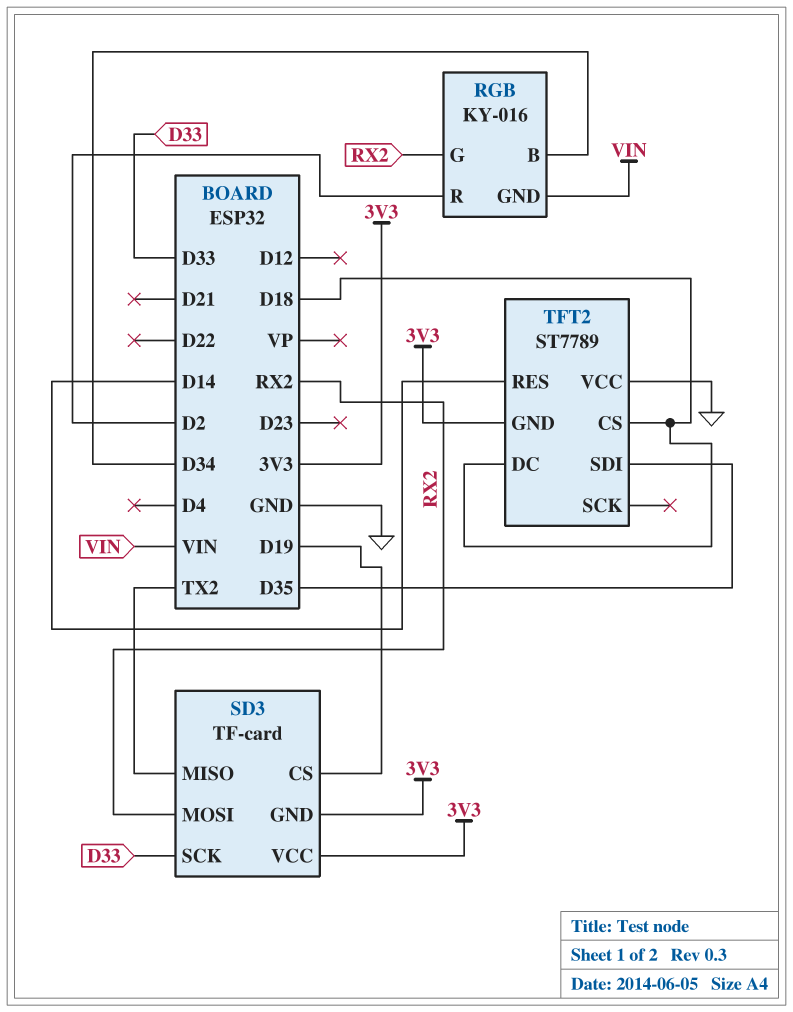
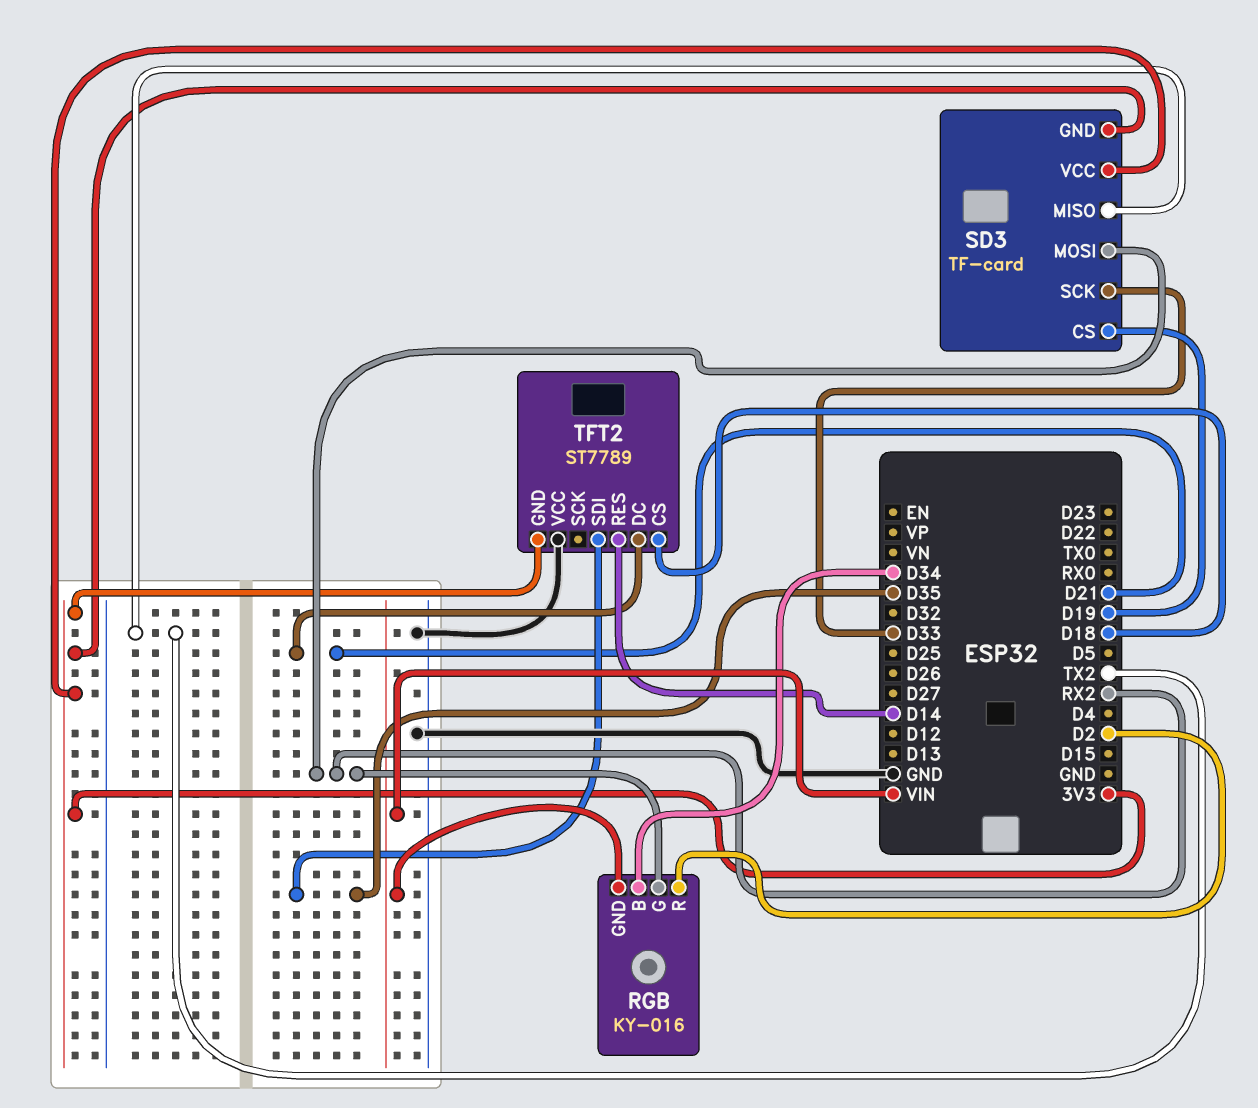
TFT2 pin DC: D18 -> D21

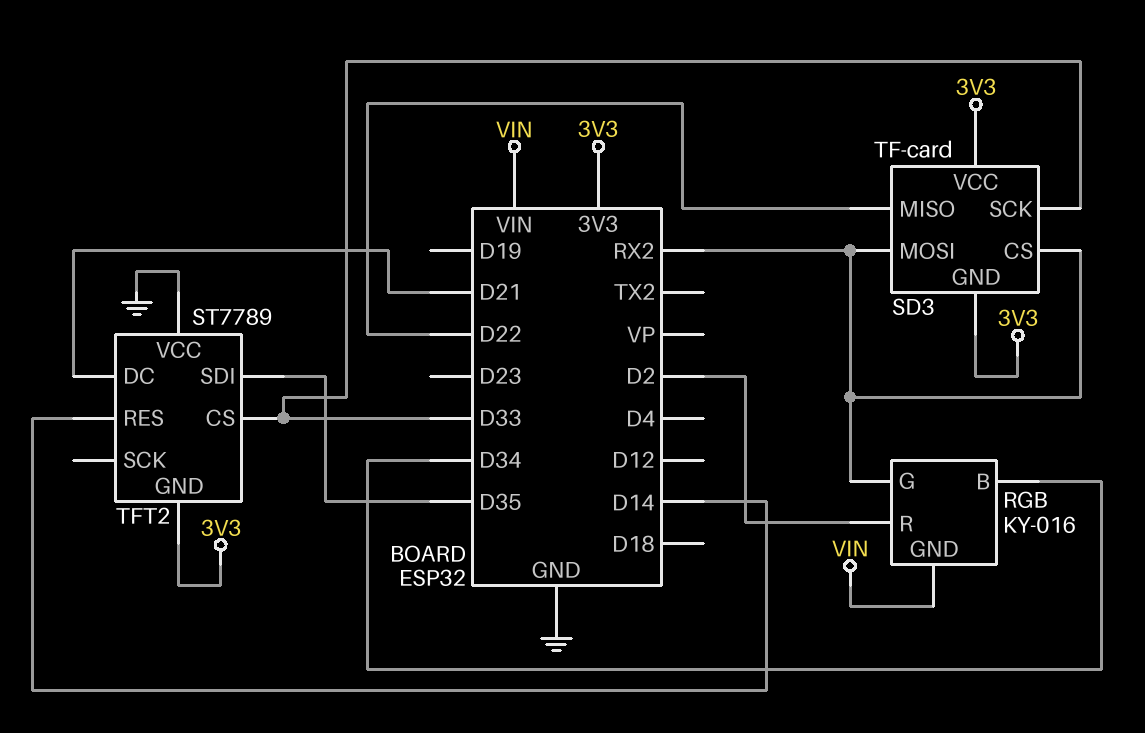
SD3 pin CS: D19 -> RX2
SD3 pin MISO: TX2 -> D22
TFT2 pin CS: D18 -> D33

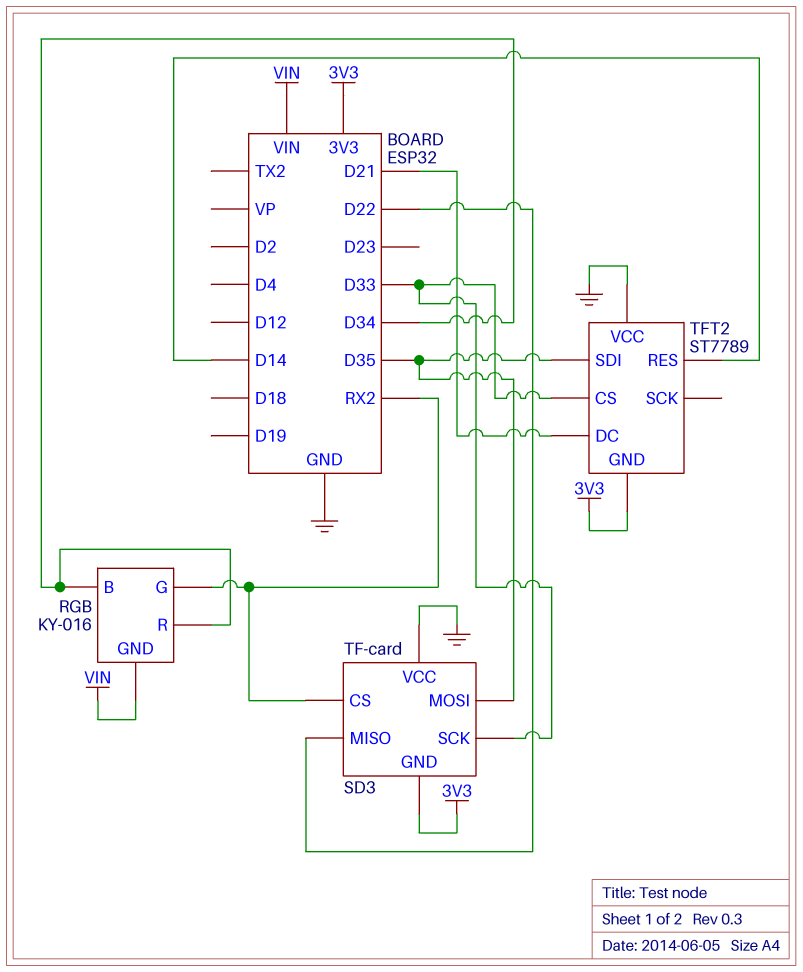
RGB pin R: D2 -> D34
SD3 pin MOSI: RX2 -> D35
SD3 pin VCC: 3V3 -> GND

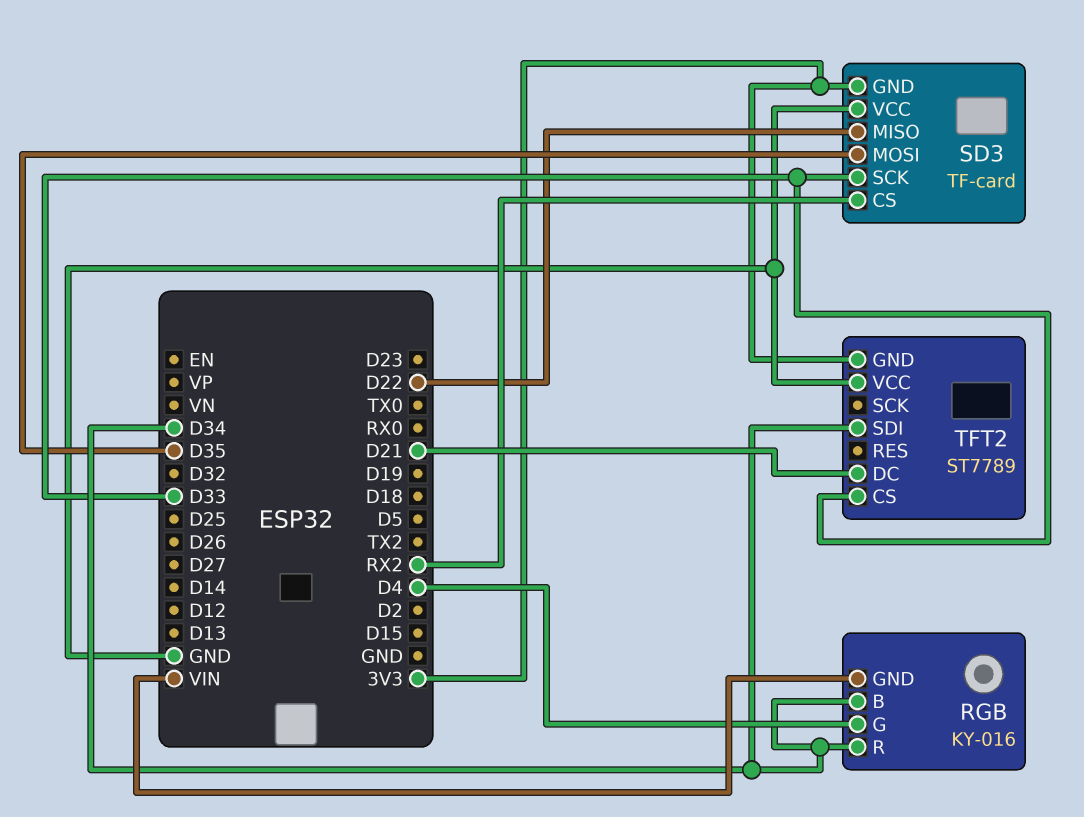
RGB pin G: RX2 -> D4
TFT2 pin RES: D14 -> none
TFT2 pin SDI: D35 -> D34

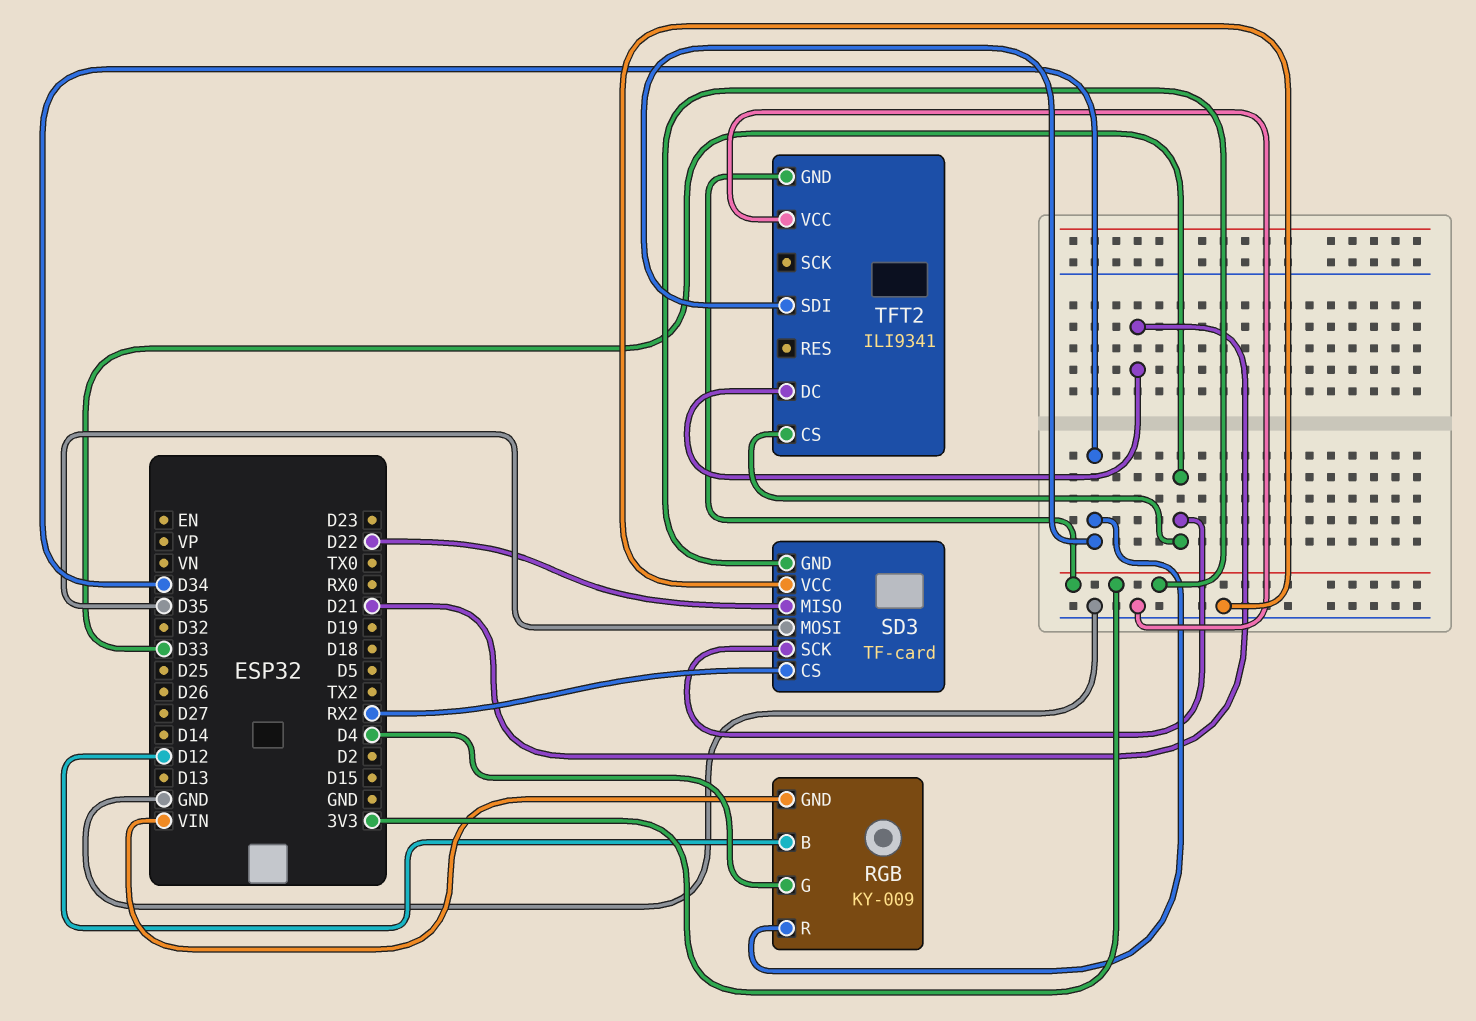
RGB: KY-016 -> KY-009
RGB pin B: D34 -> D12
TFT2: ST7789 -> ILI9341

